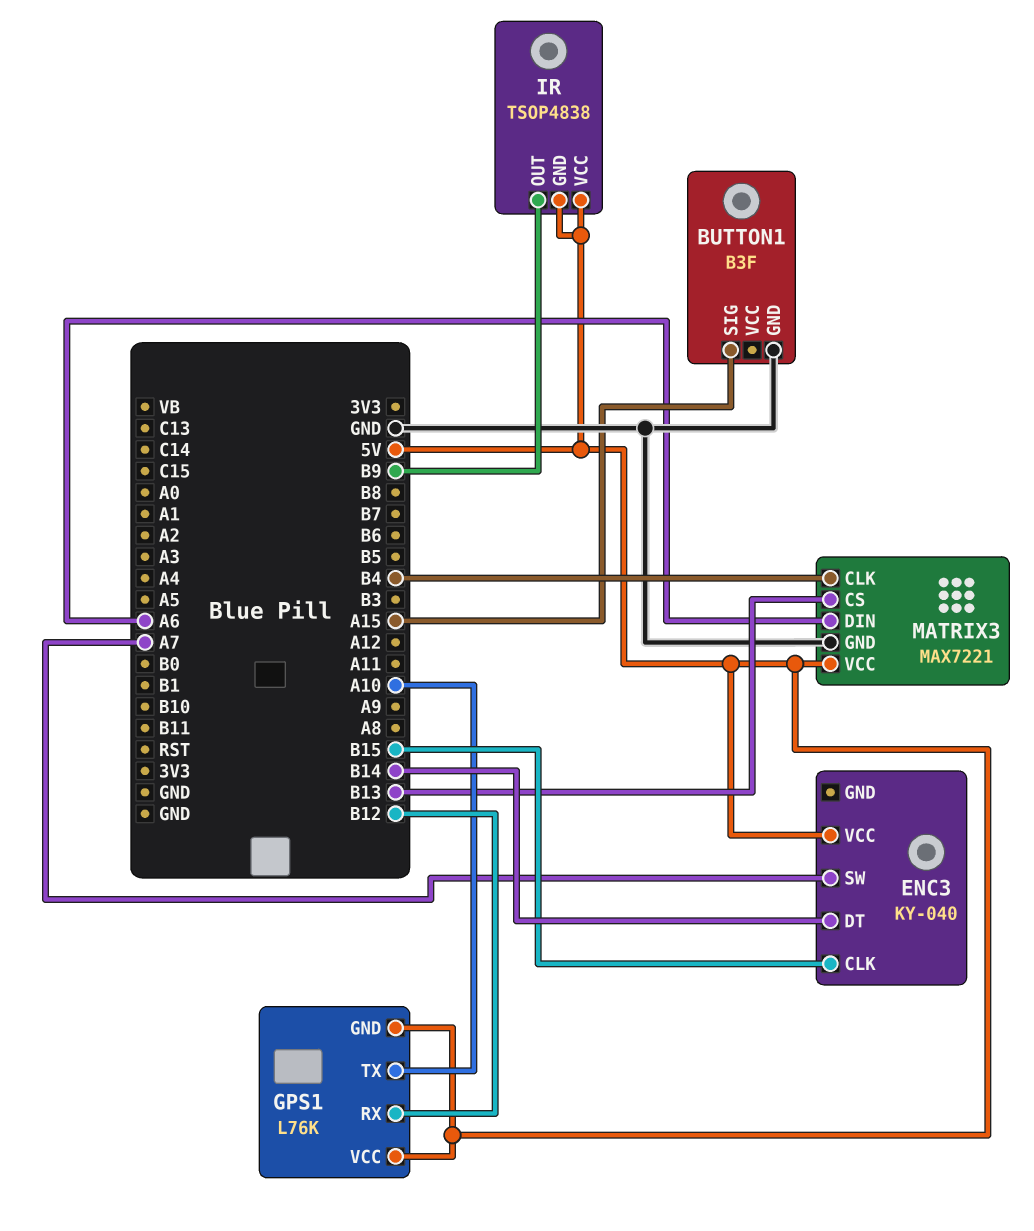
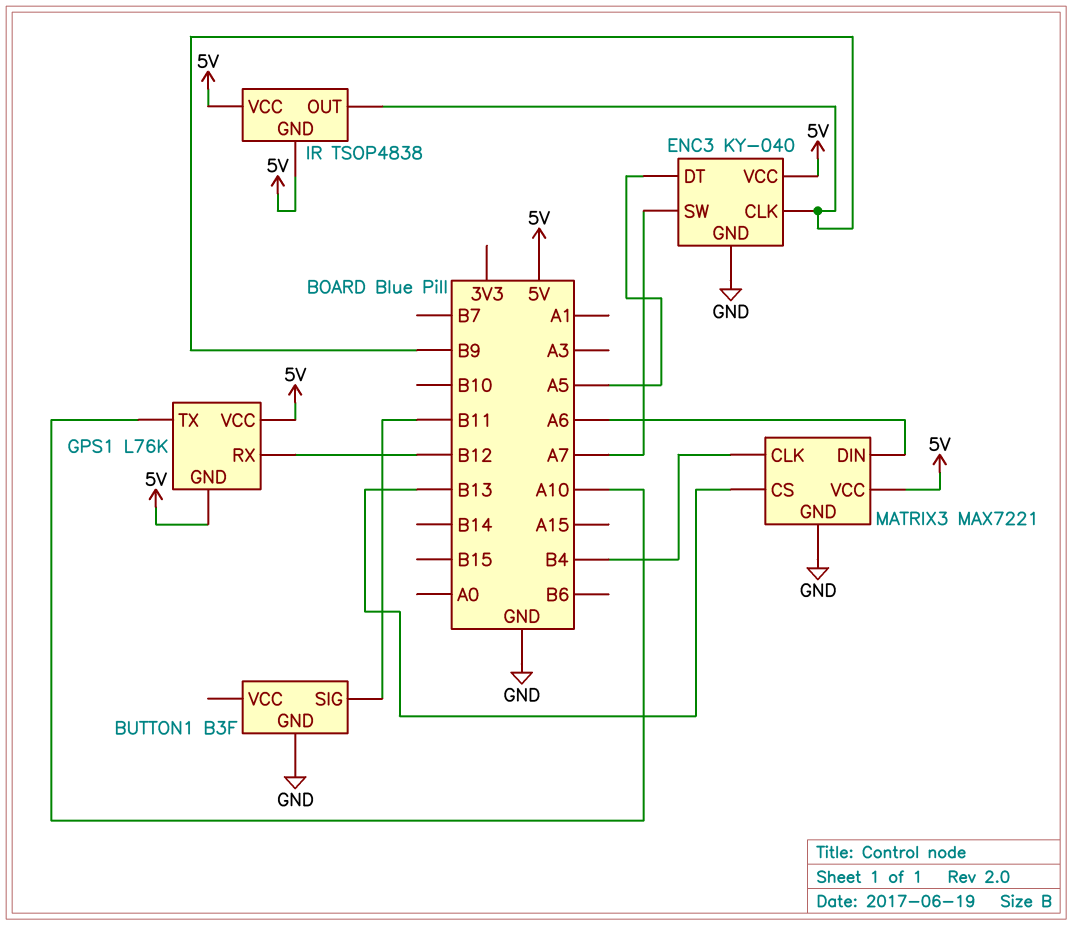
BUTTON1 pin SIG: A15 -> B11
ENC3 pin CLK: B15 -> B9
ENC3 pin DT: B14 -> A5
ENC3 pin GND: none -> GND

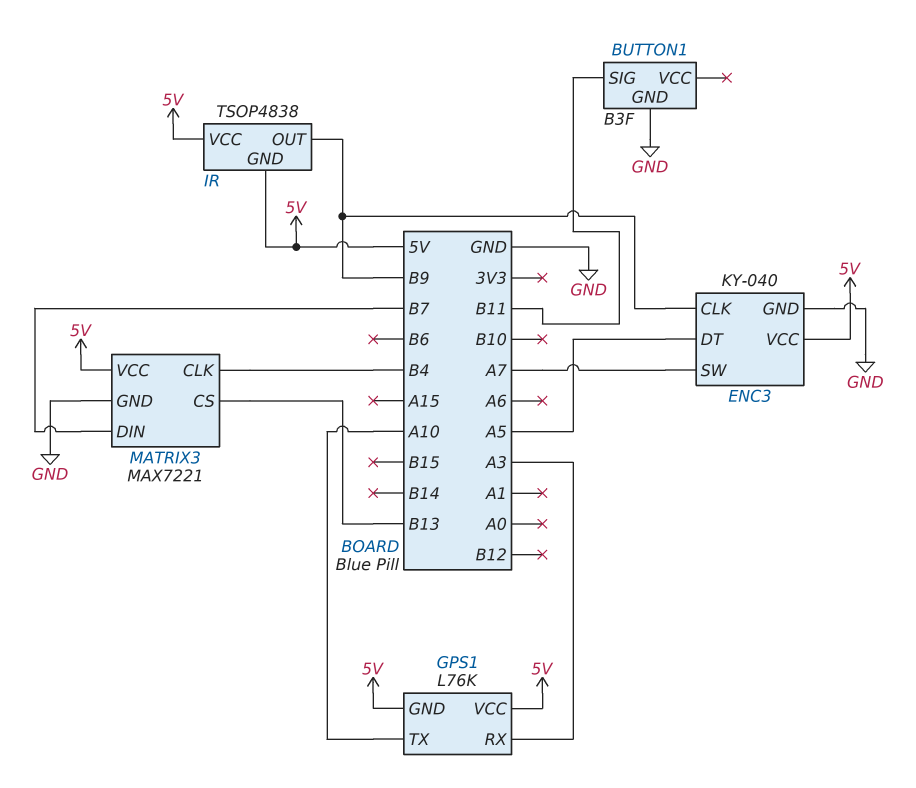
GPS1 pin RX: B12 -> A3
MATRIX3 pin DIN: A6 -> B7

